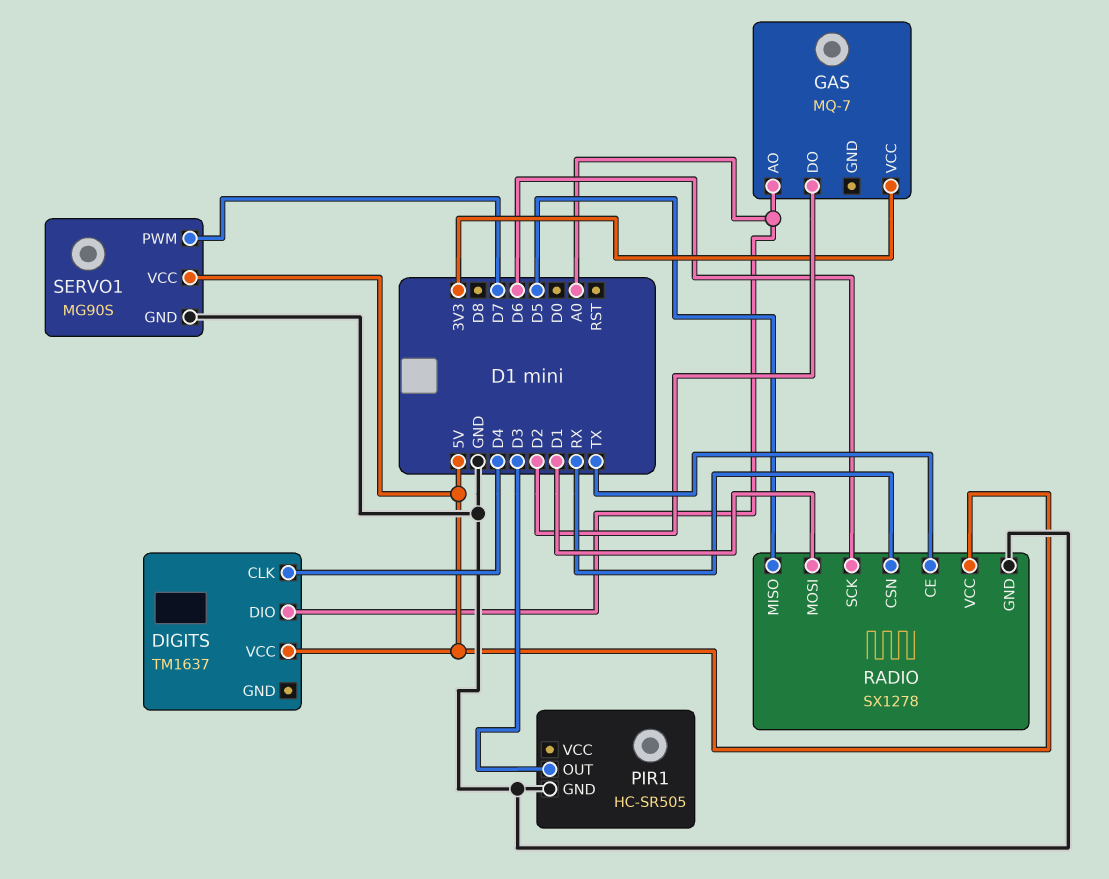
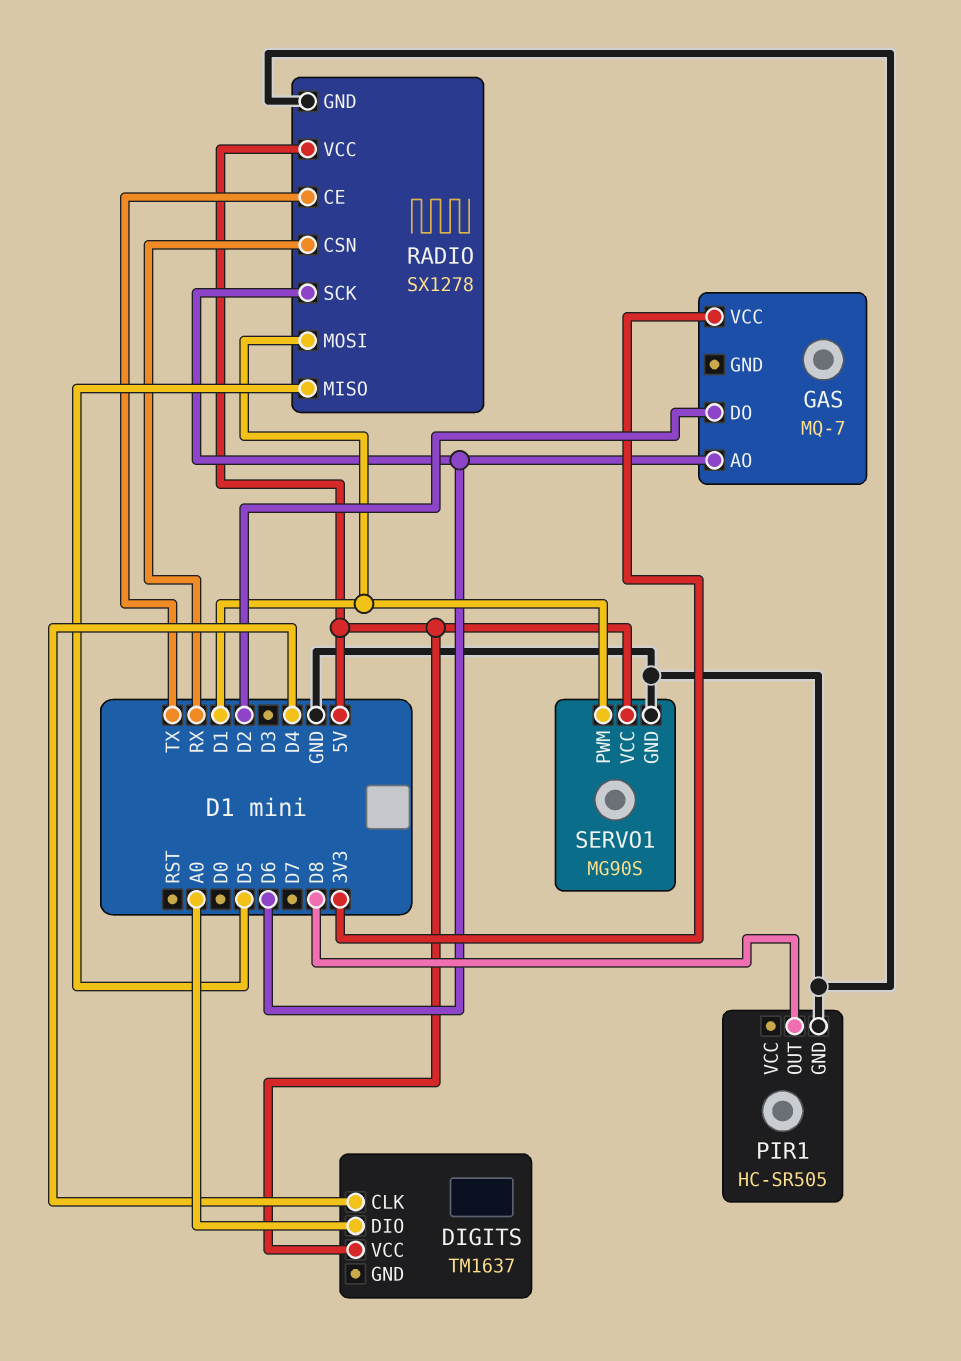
GAS pin AO: A0 -> D6
PIR1 pin OUT: D3 -> D8
SERVO1 pin PWM: D7 -> D1

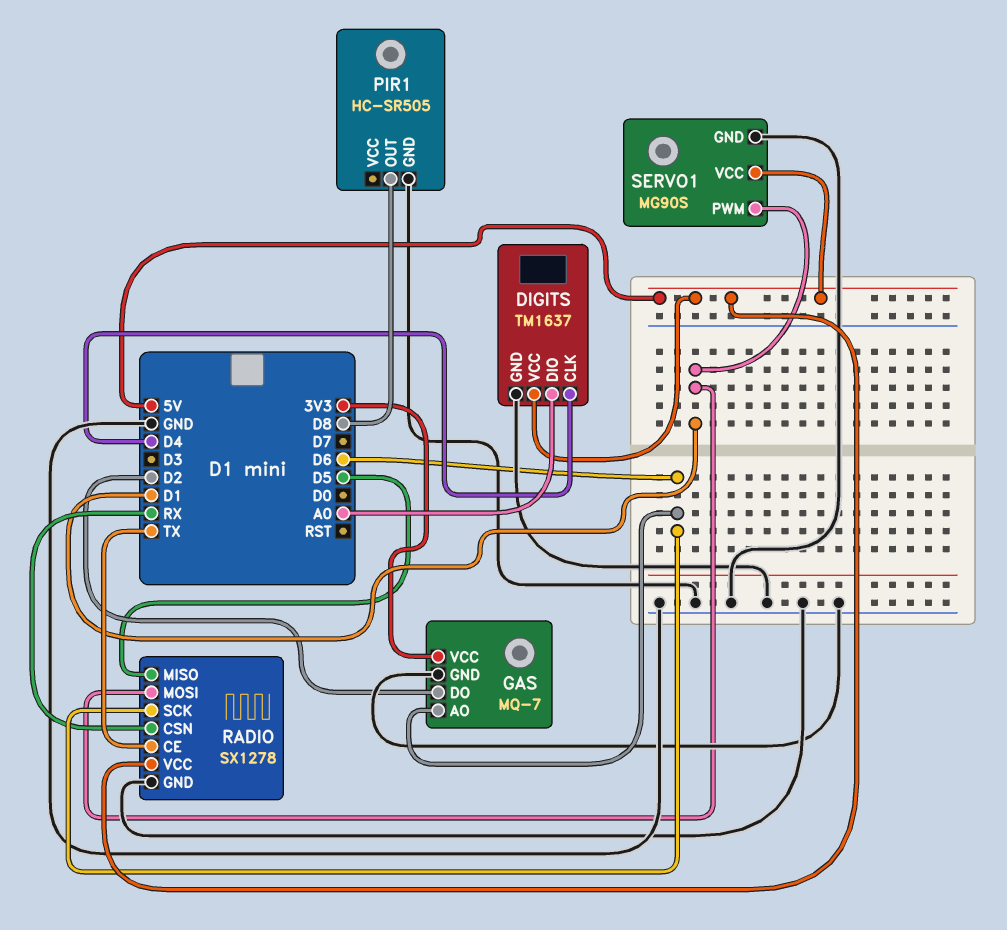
DIGITS pin GND: none -> GND
GAS pin GND: none -> GND

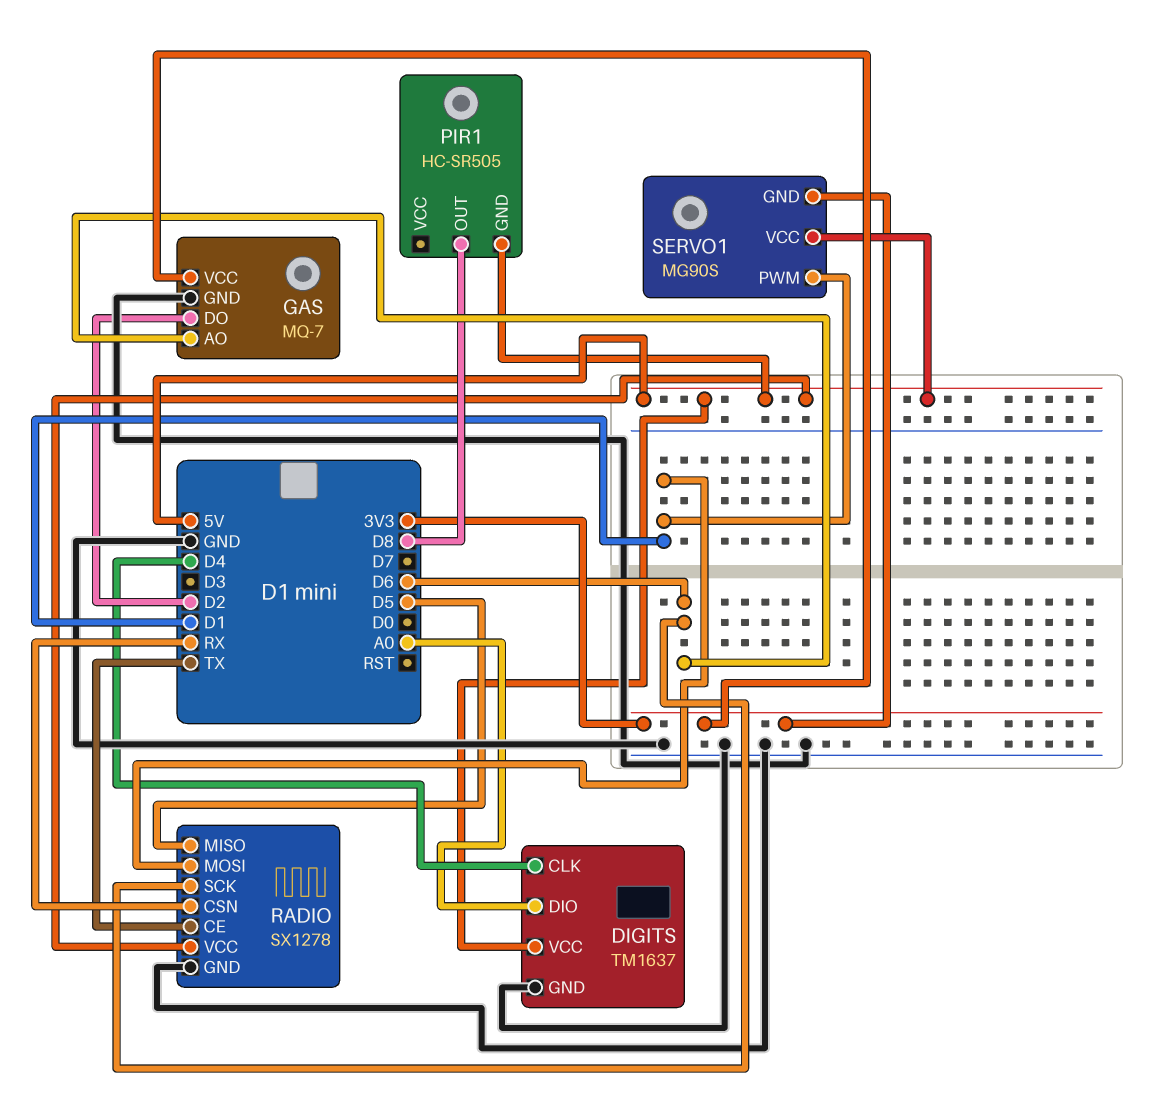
PIR1 pin GND: GND -> 5V
SERVO1 pin GND: GND -> 3V3

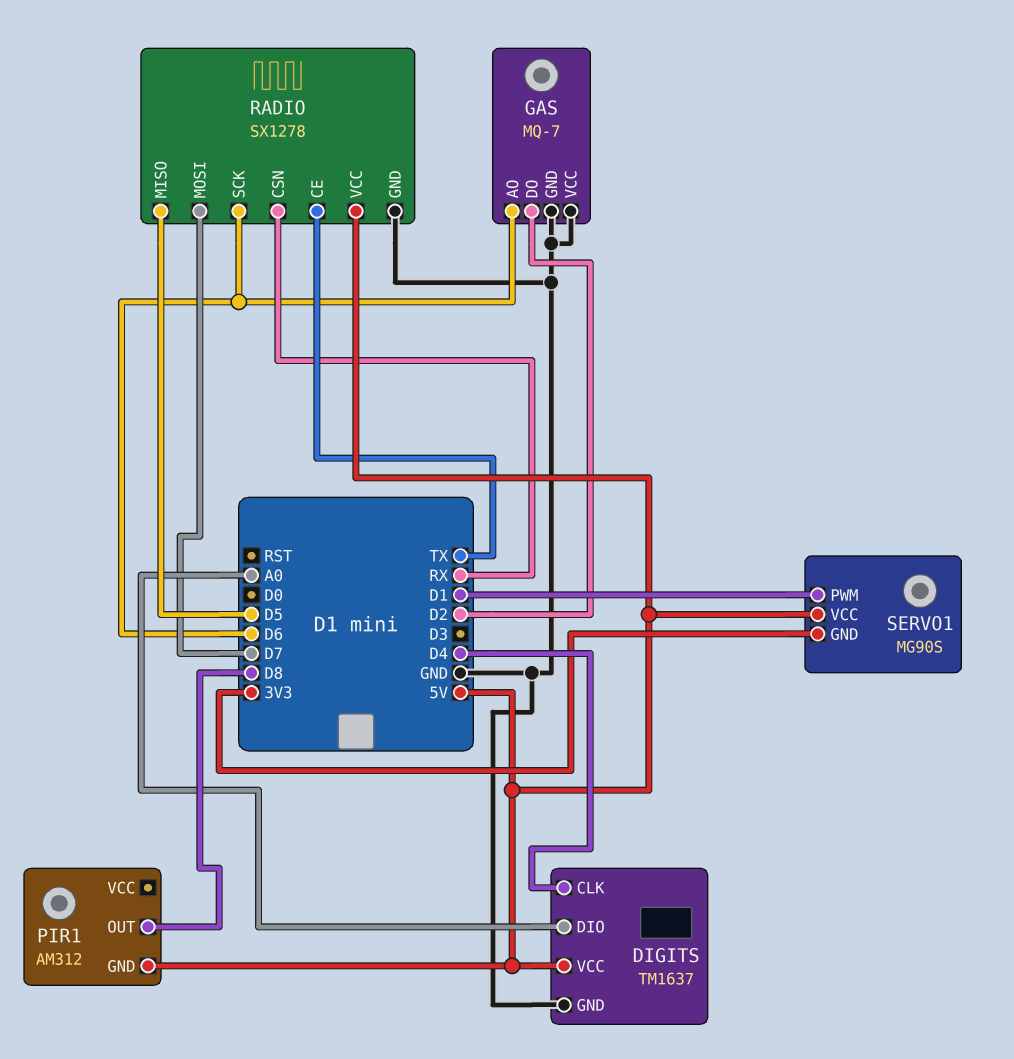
GAS pin VCC: 3V3 -> GND
PIR1: HC-SR505 -> AM312
RADIO pin MOSI: D1 -> D7

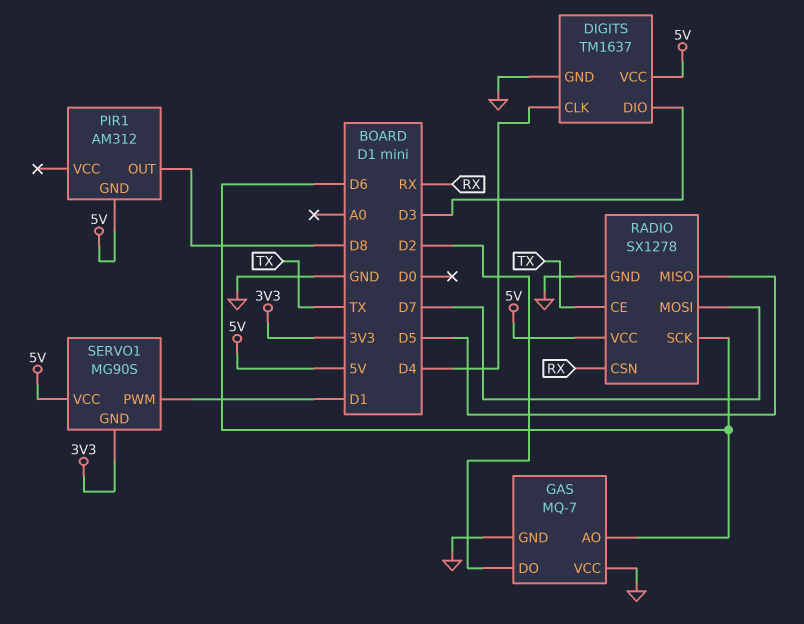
DIGITS pin DIO: A0 -> D3

